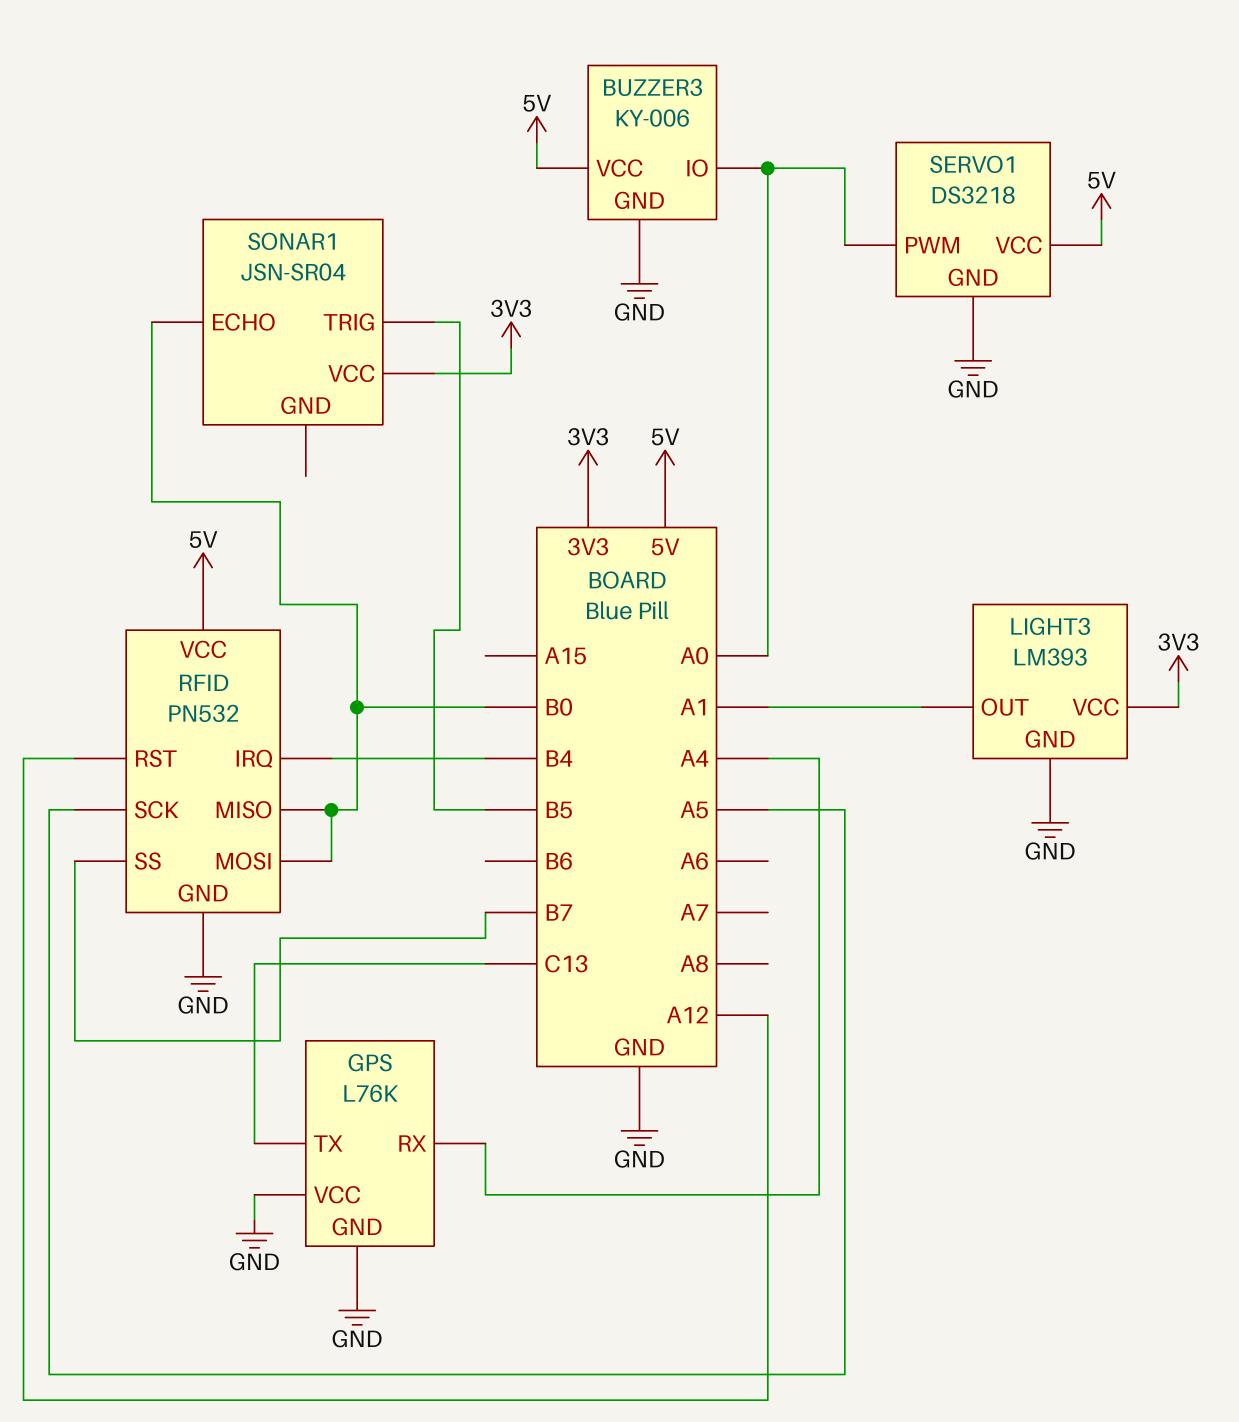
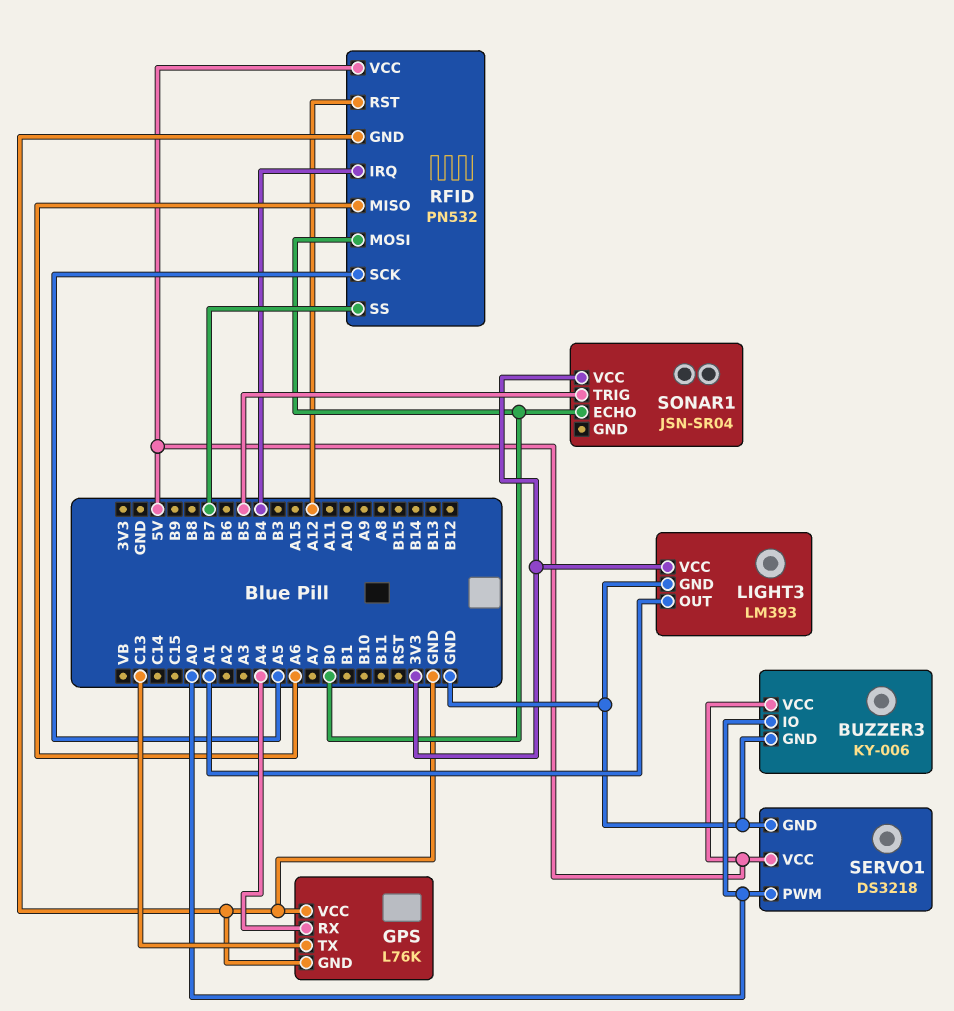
RFID pin MISO: B0 -> A6

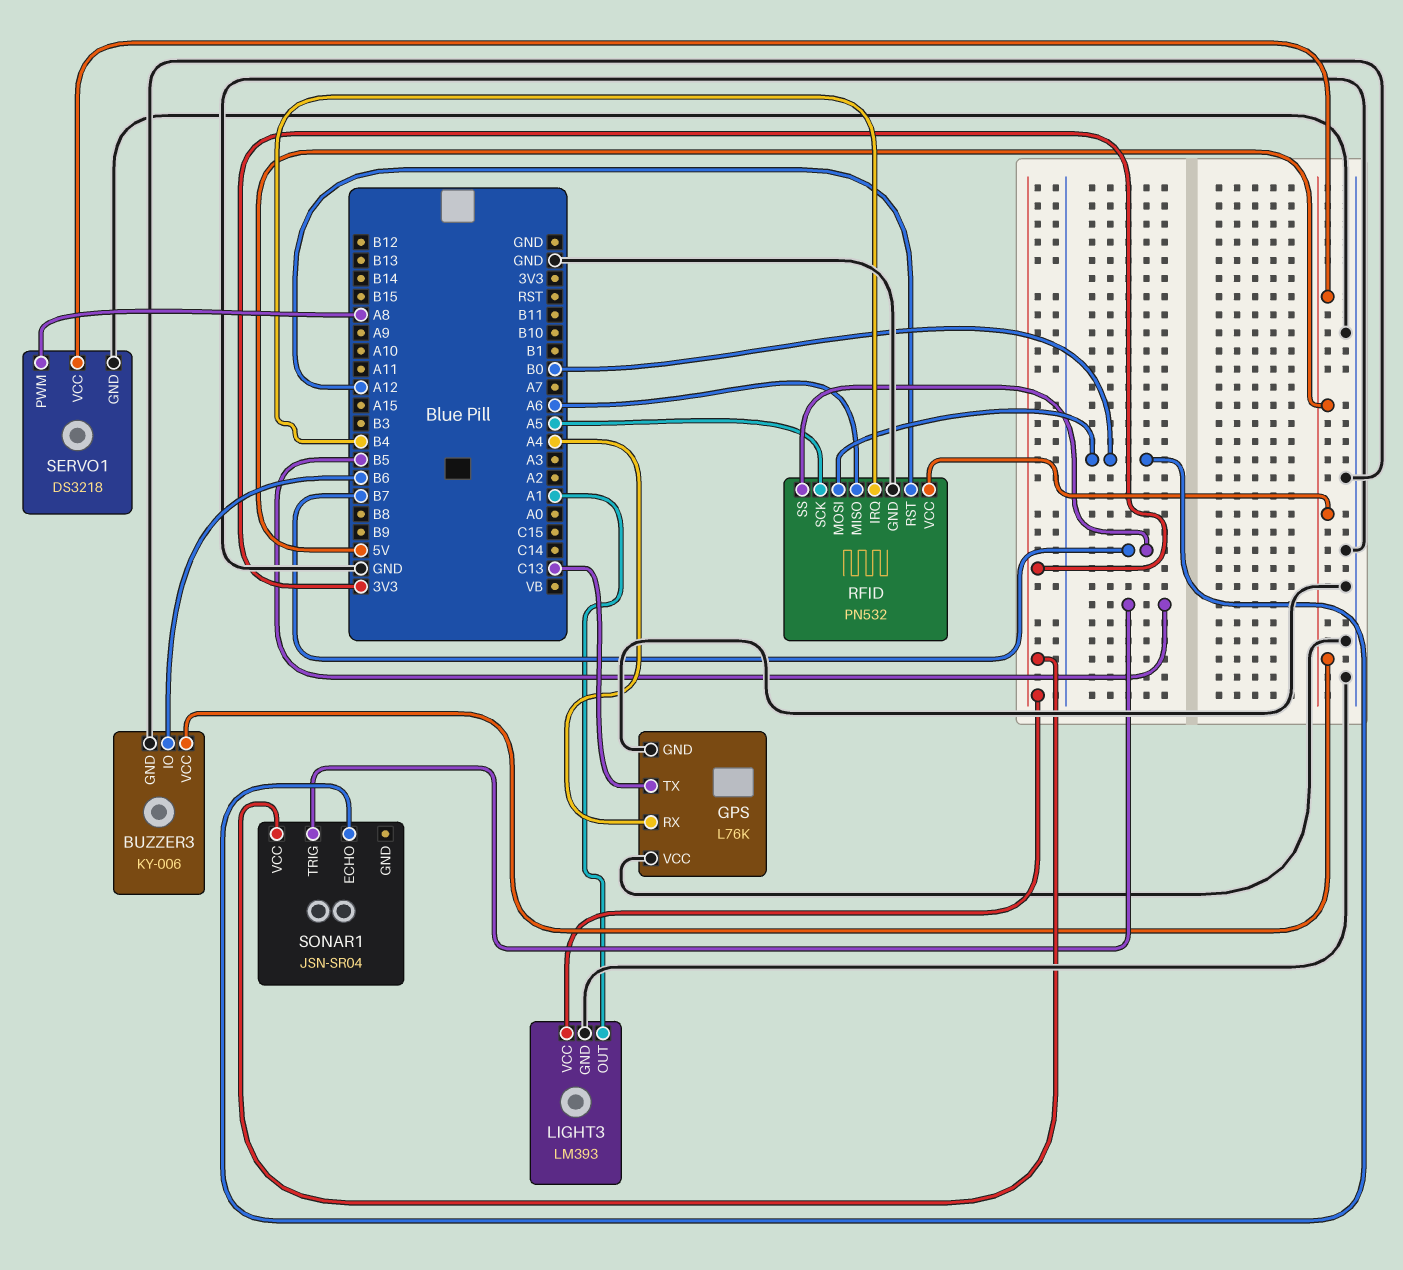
BUZZER3 pin IO: A0 -> B6
SERVO1 pin PWM: A0 -> A8

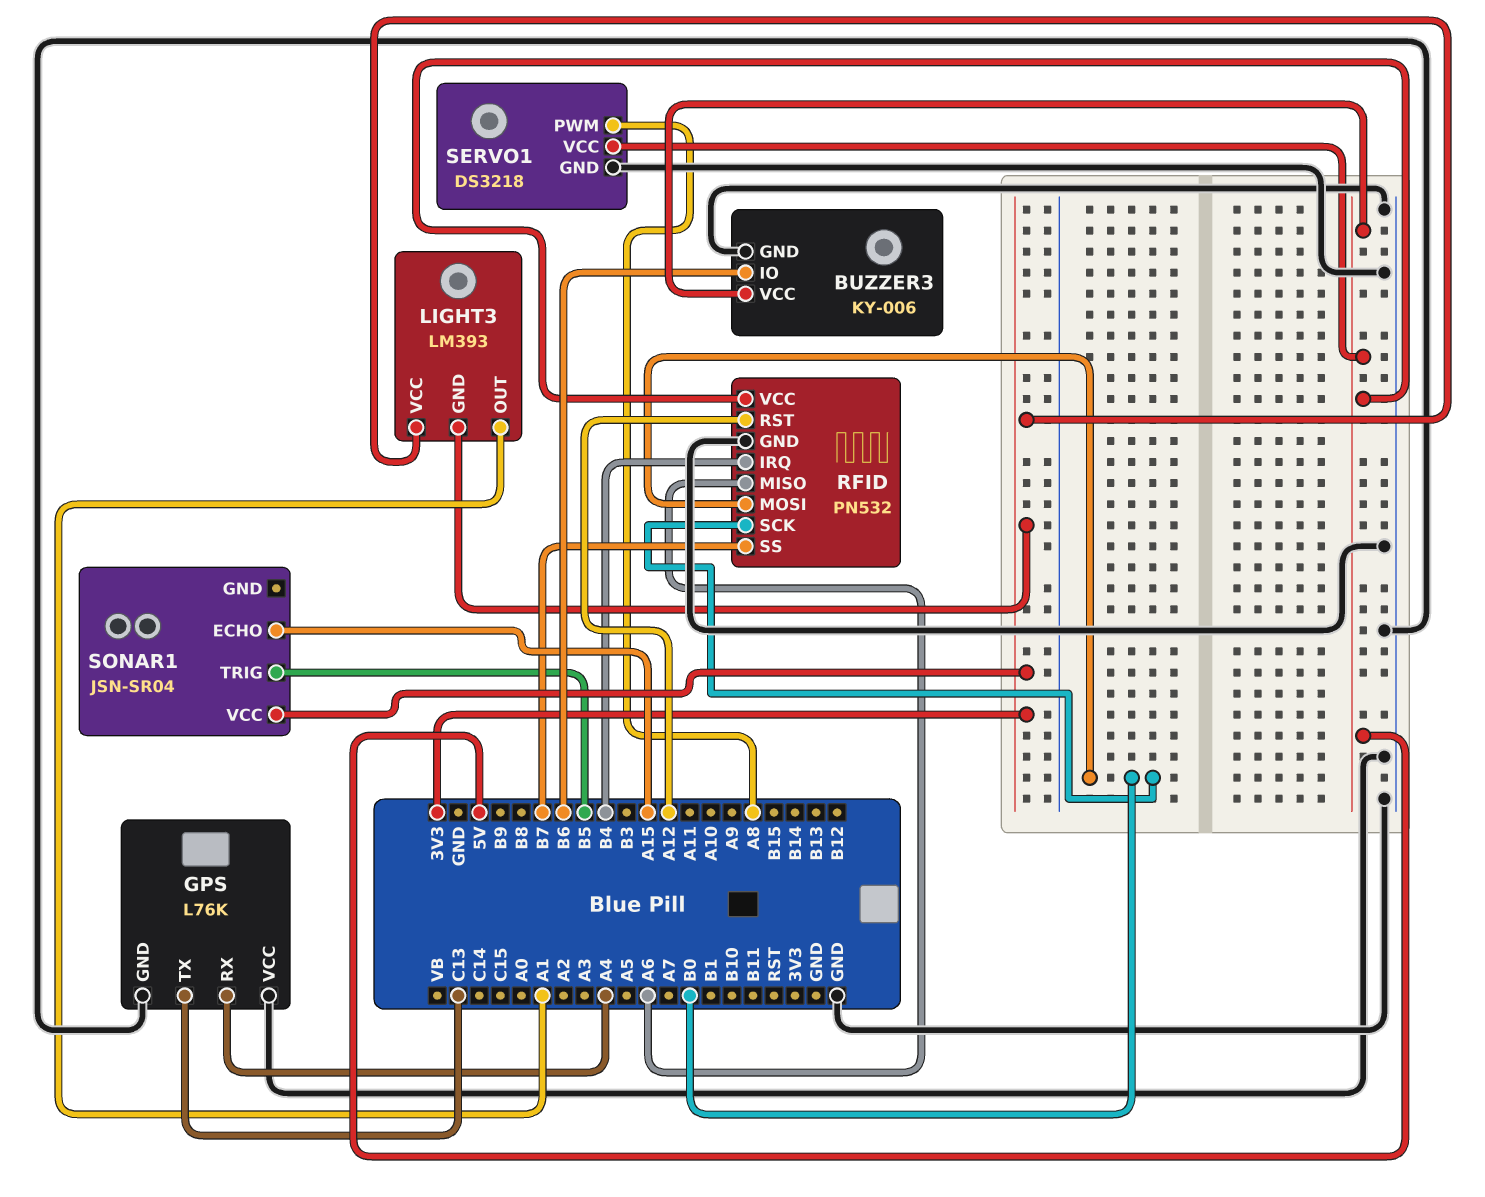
LIGHT3 pin GND: GND -> 3V3
RFID pin SCK: A5 -> B0
SONAR1 pin ECHO: B0 -> A15

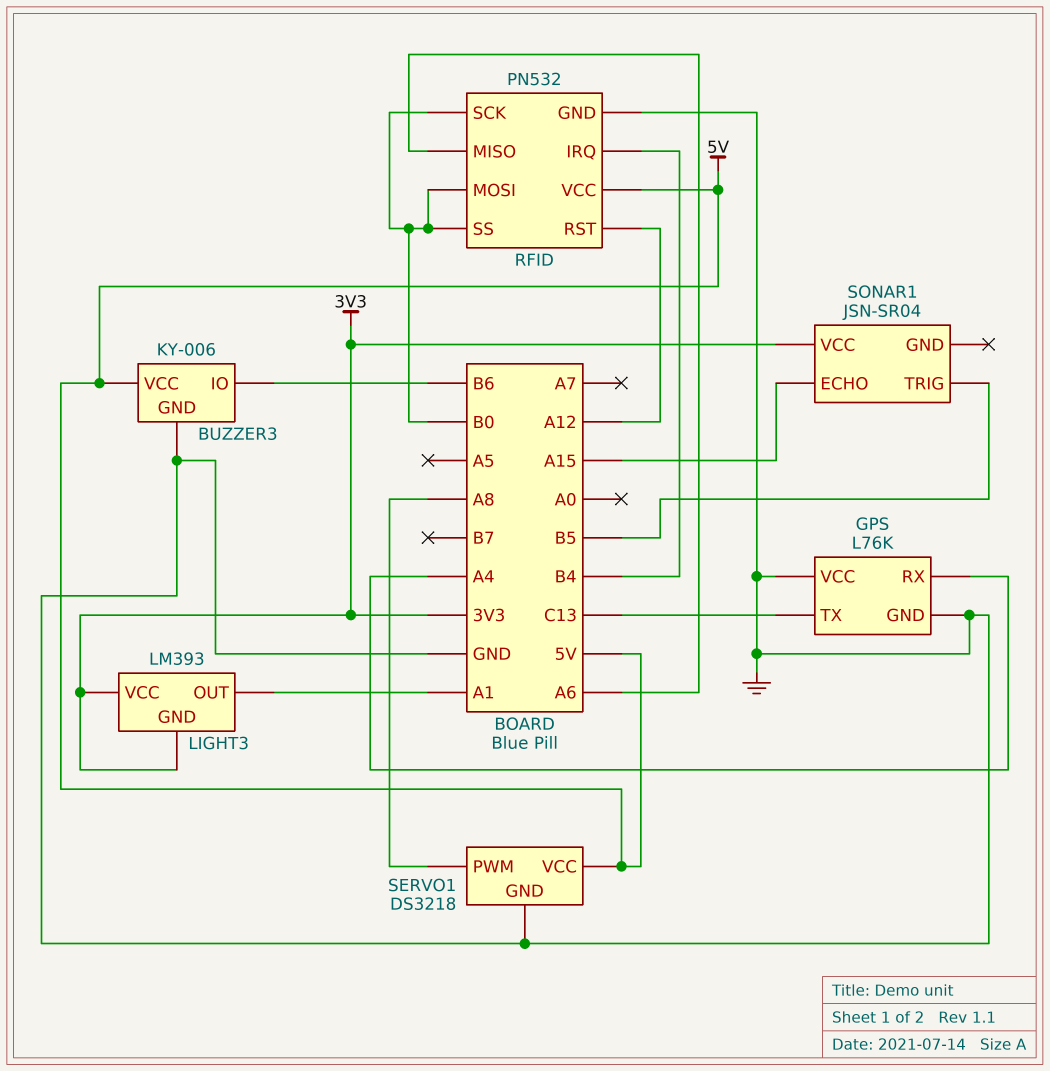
RFID pin SS: B7 -> B0

